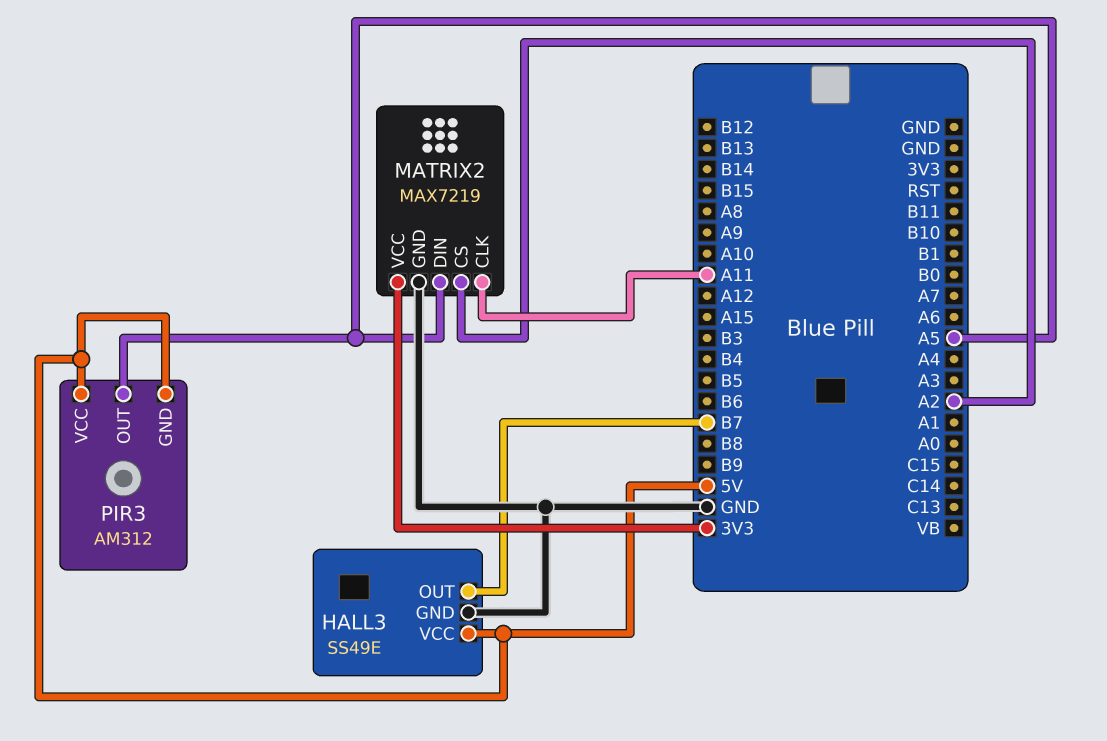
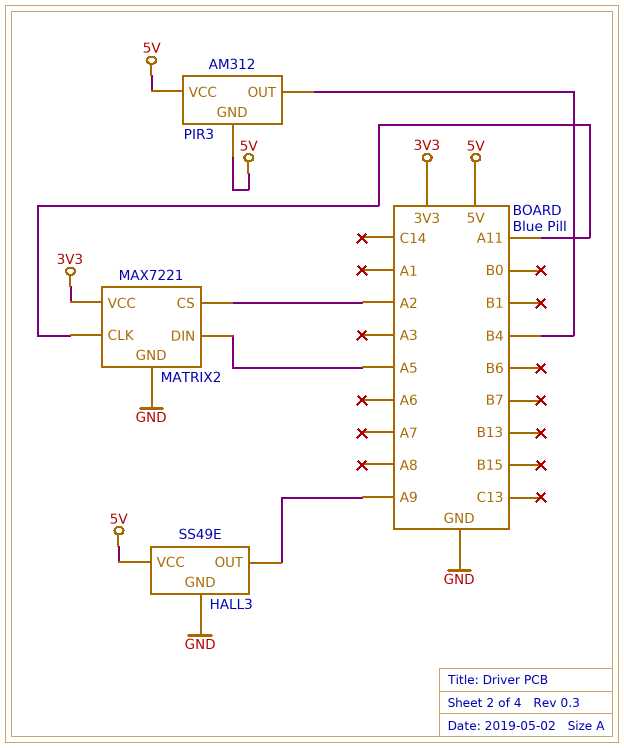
HALL3 pin OUT: B7 -> A9
MATRIX2: MAX7219 -> MAX7221
PIR3 pin OUT: A5 -> B4

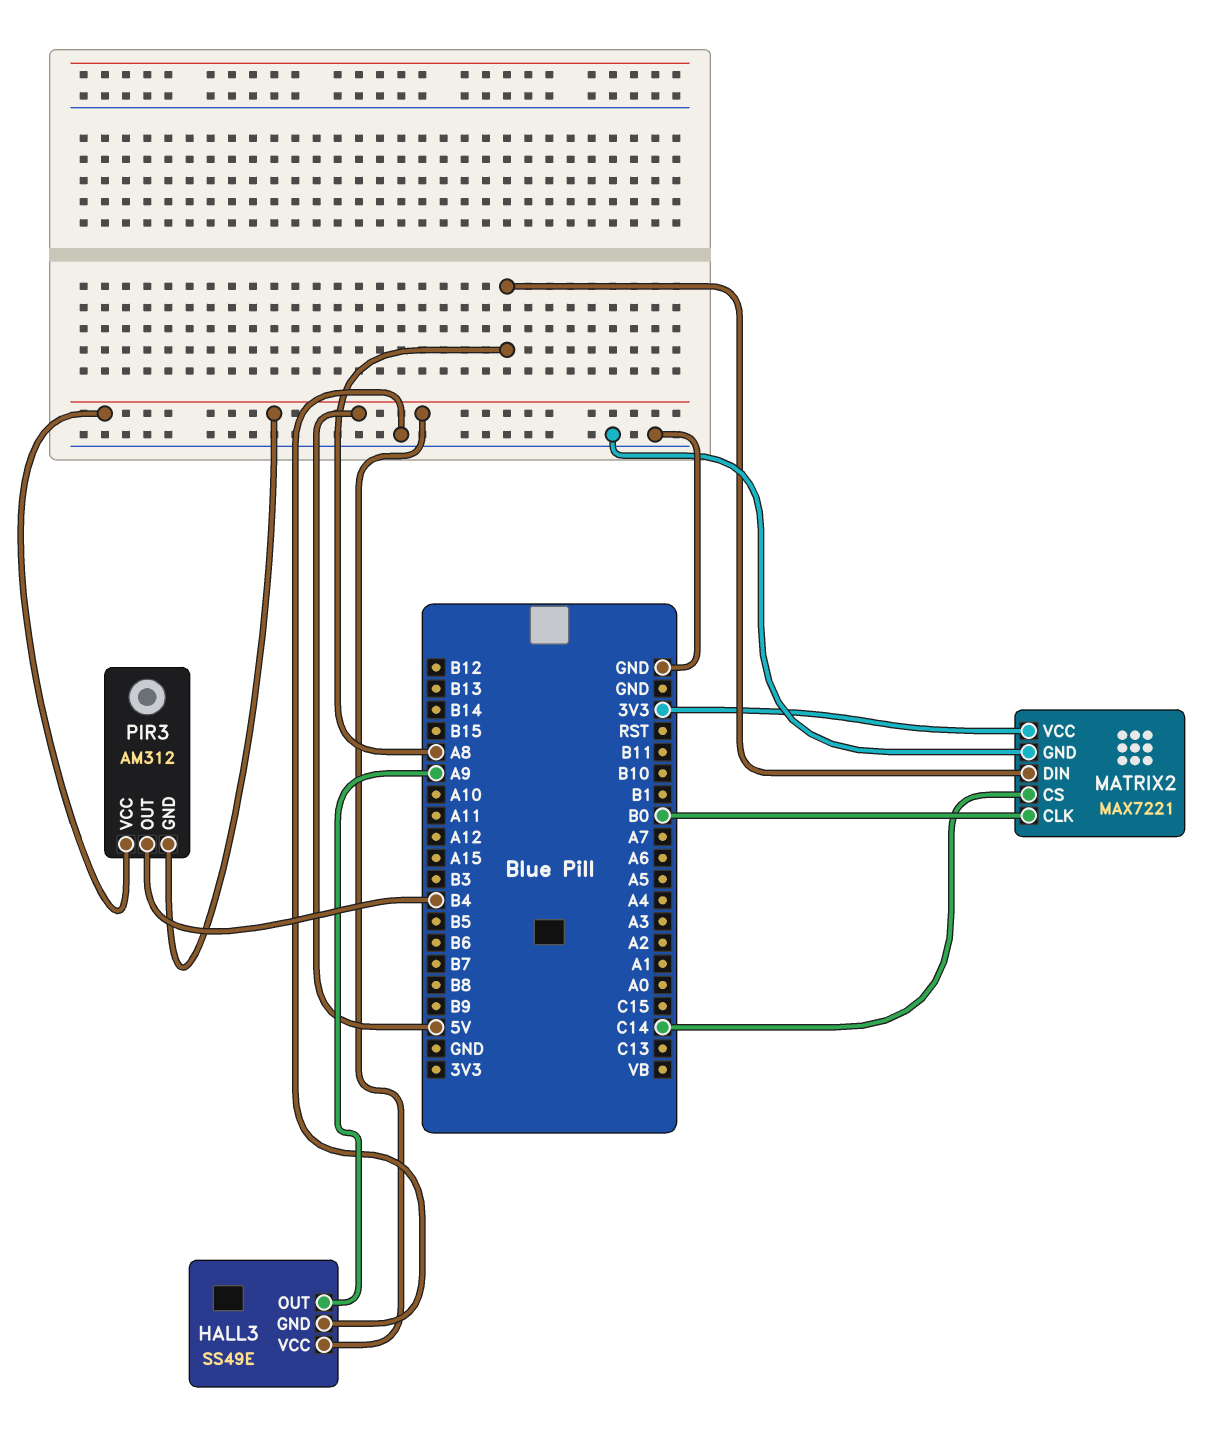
MATRIX2 pin CLK: A11 -> B0
MATRIX2 pin CS: A2 -> C14
MATRIX2 pin DIN: A5 -> A8

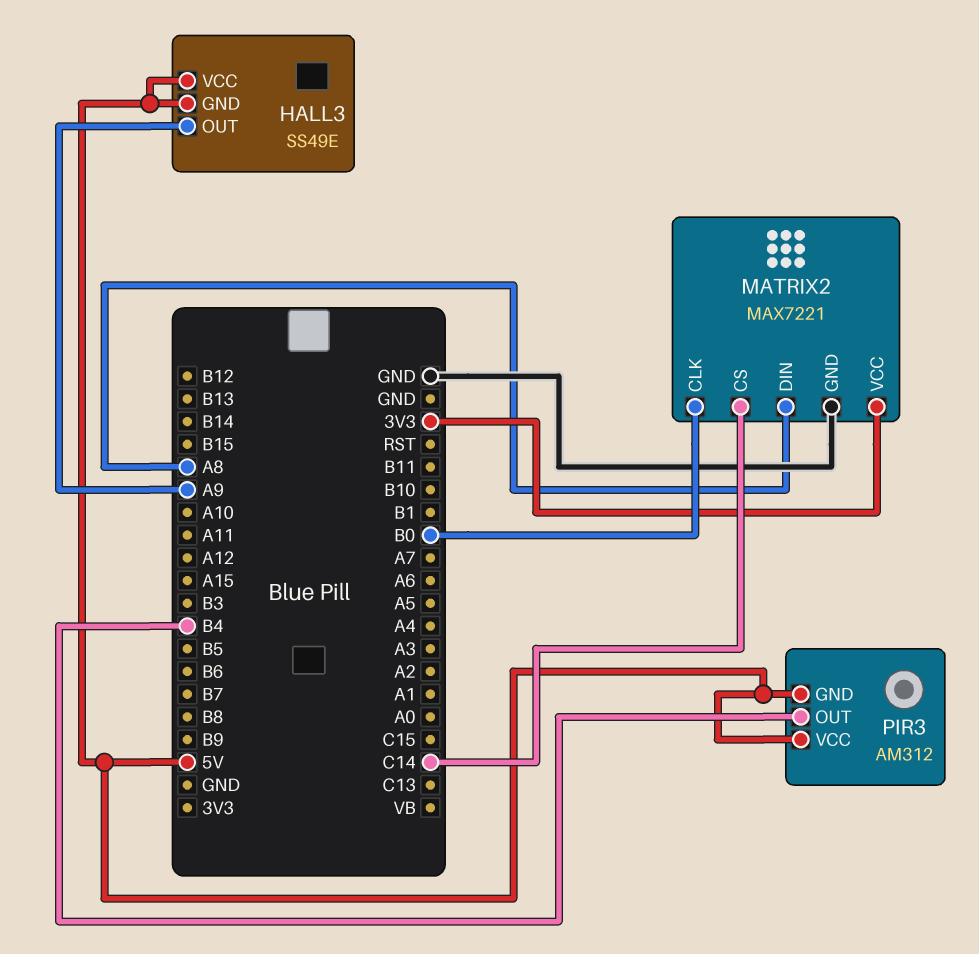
HALL3 pin GND: GND -> 5V

